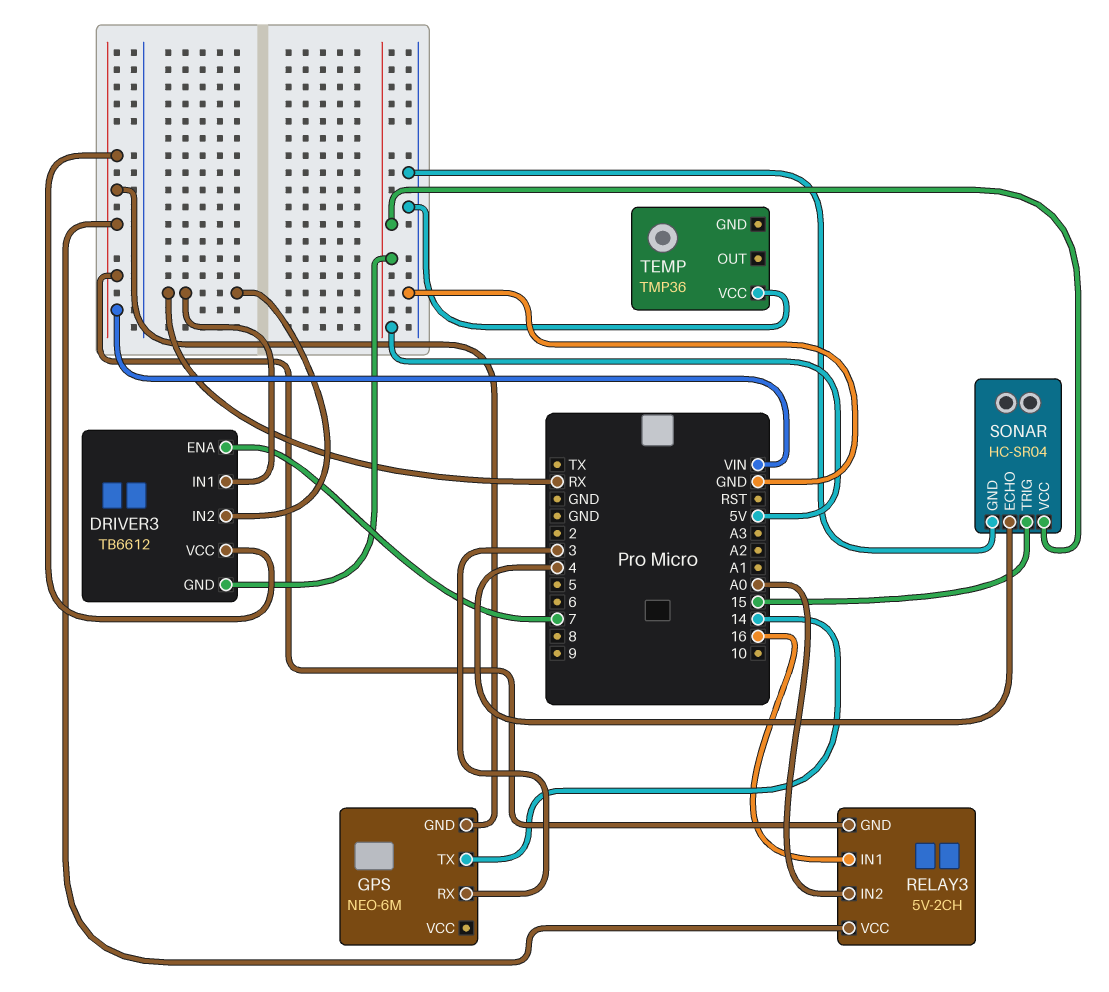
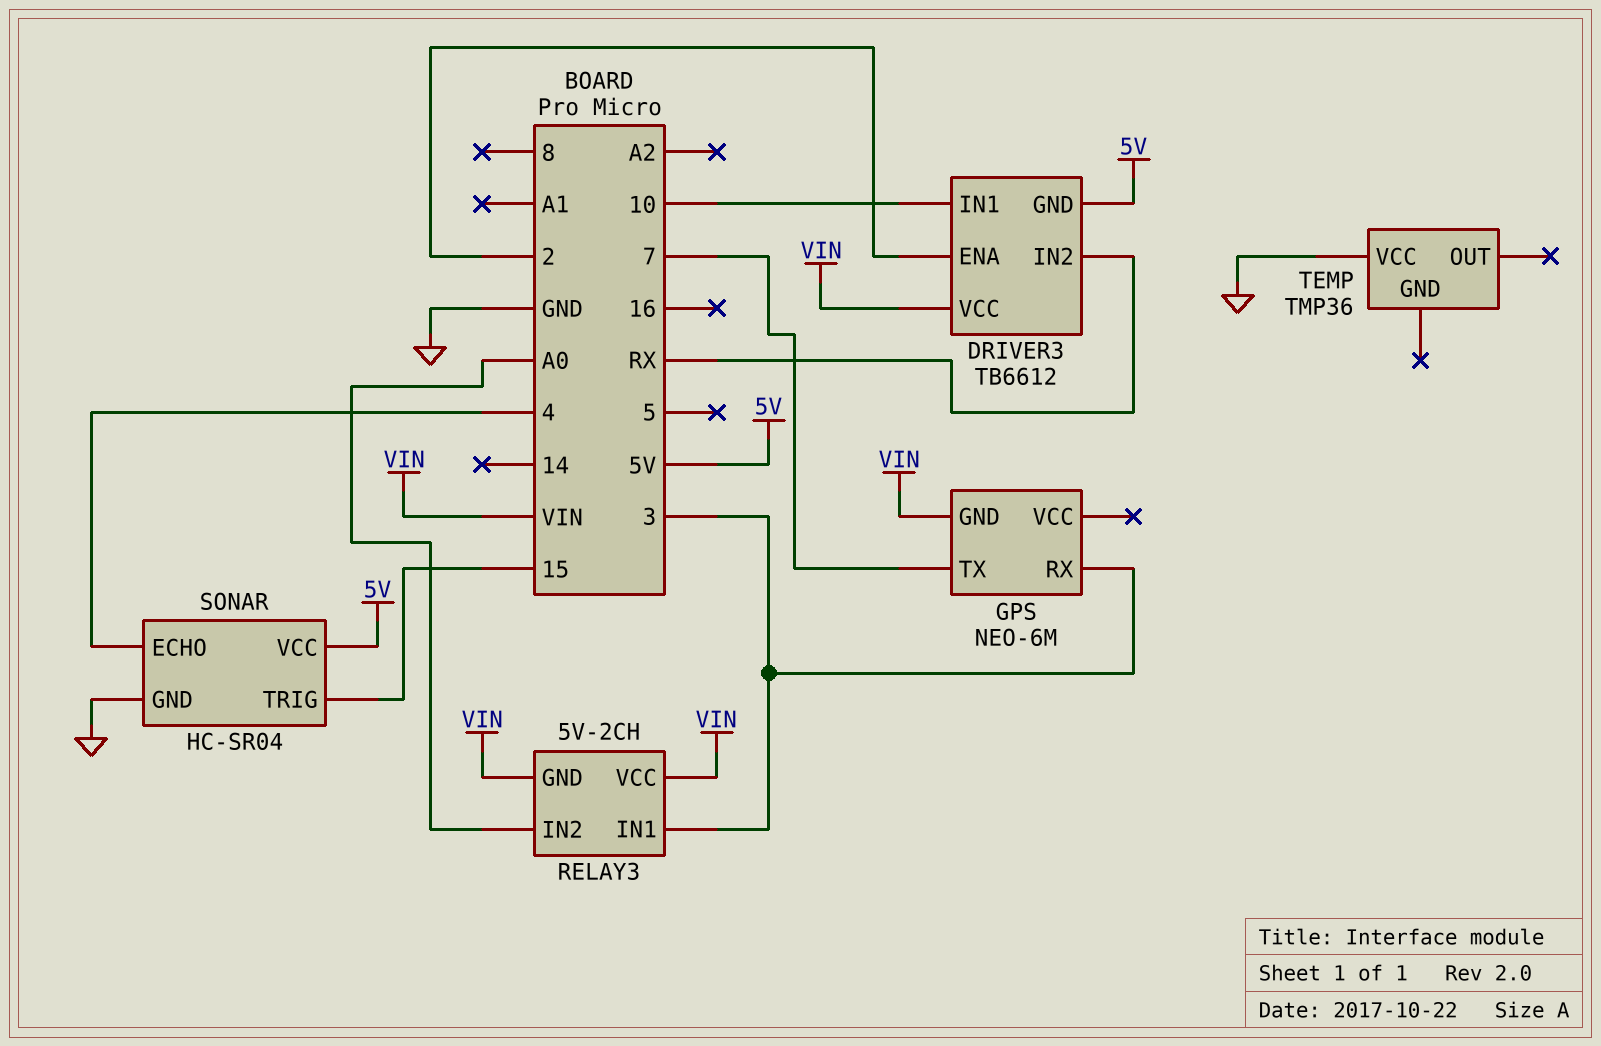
DRIVER3 pin ENA: 7 -> 2
DRIVER3 pin IN1: RX -> 10
GPS pin TX: 14 -> 7
RELAY3 pin IN1: 16 -> 3

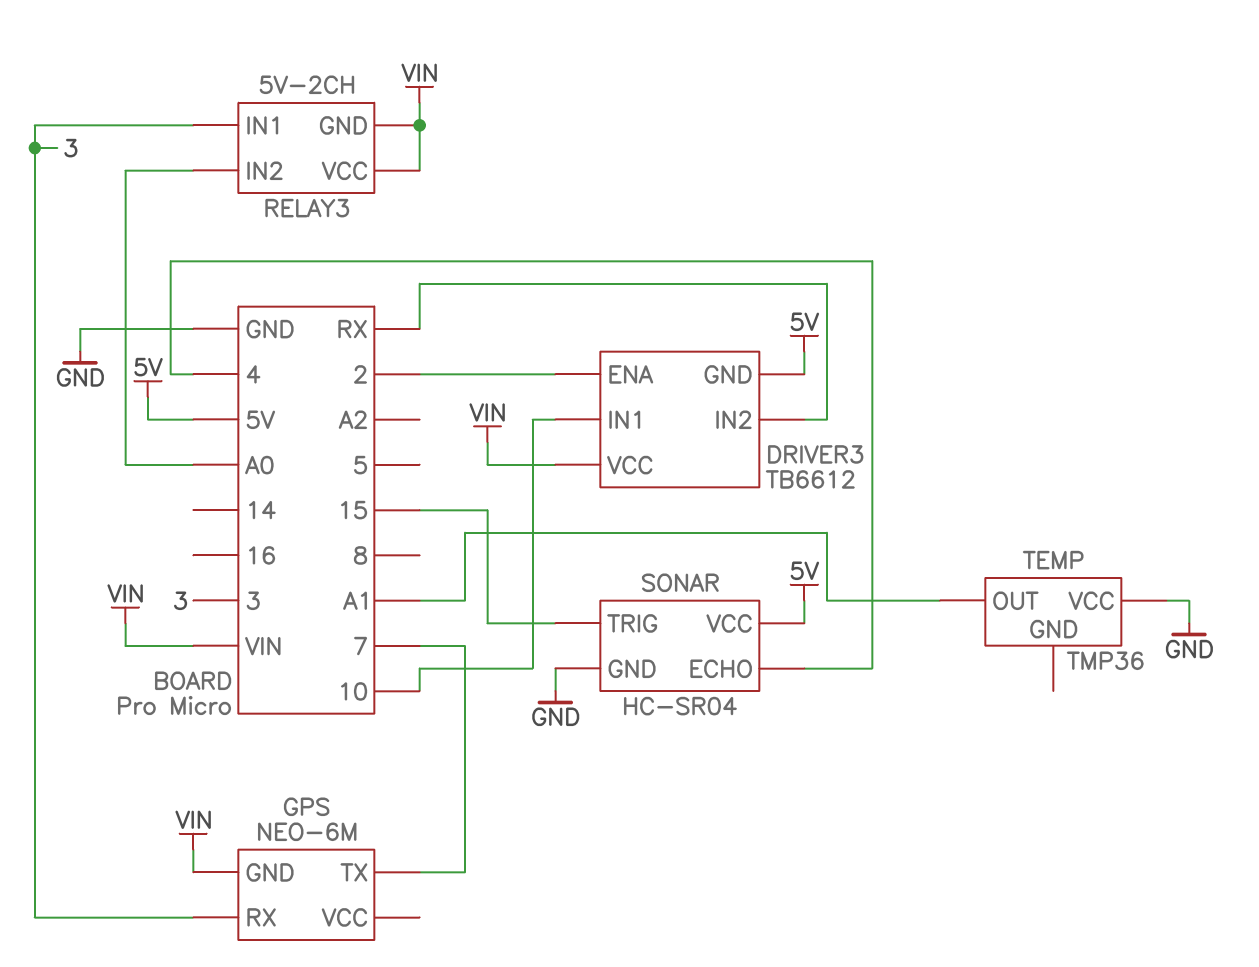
TEMP pin OUT: none -> A1

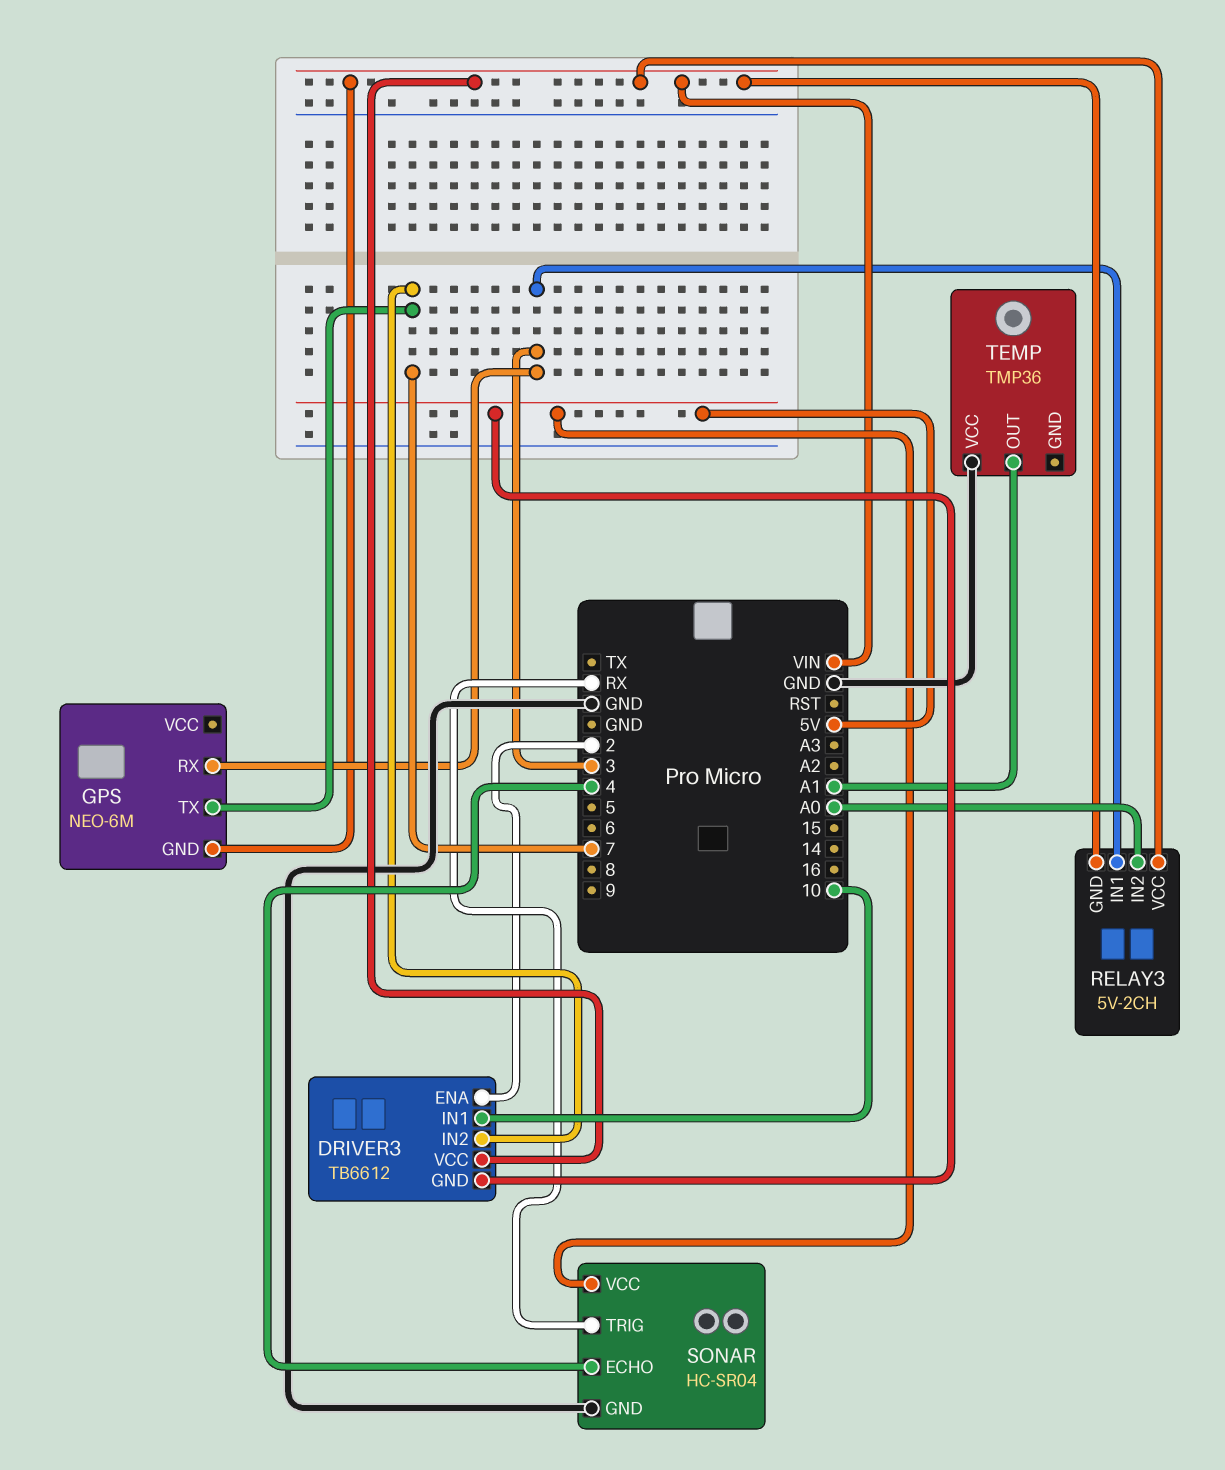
DRIVER3 pin IN2: RX -> 7
SONAR pin TRIG: 15 -> RX

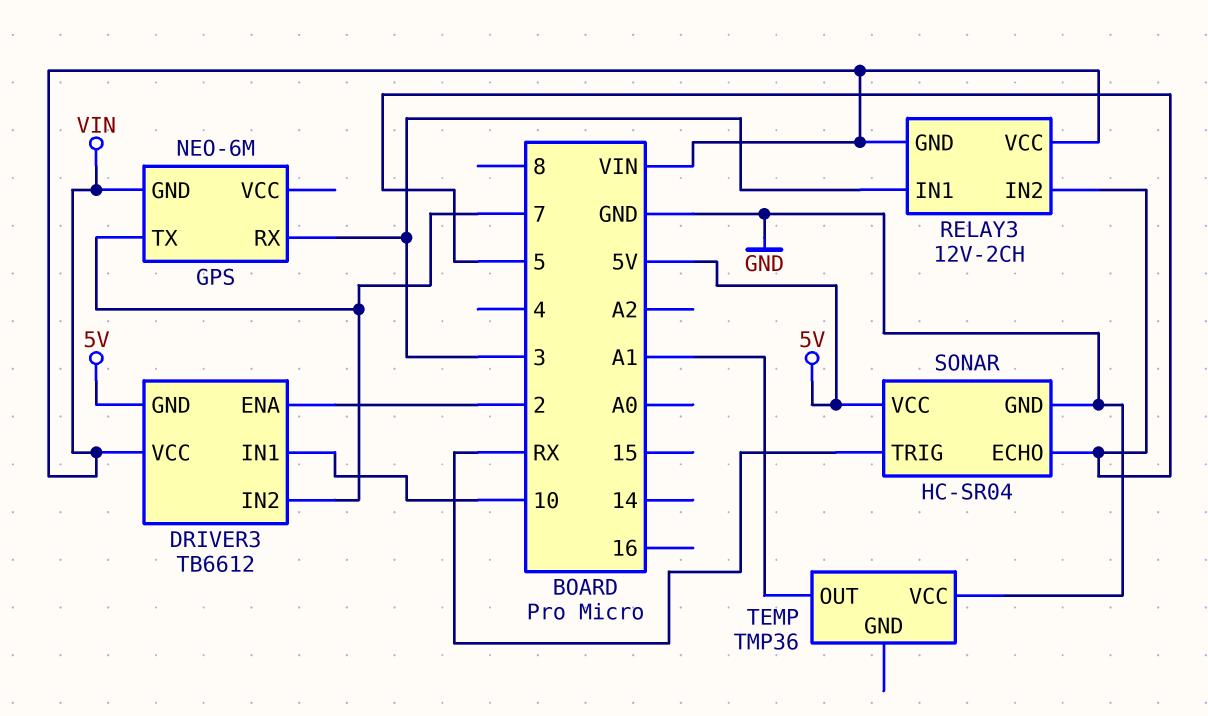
RELAY3: 5V-2CH -> 12V-2CH
RELAY3 pin IN2: A0 -> 5
SONAR pin ECHO: 4 -> 5

